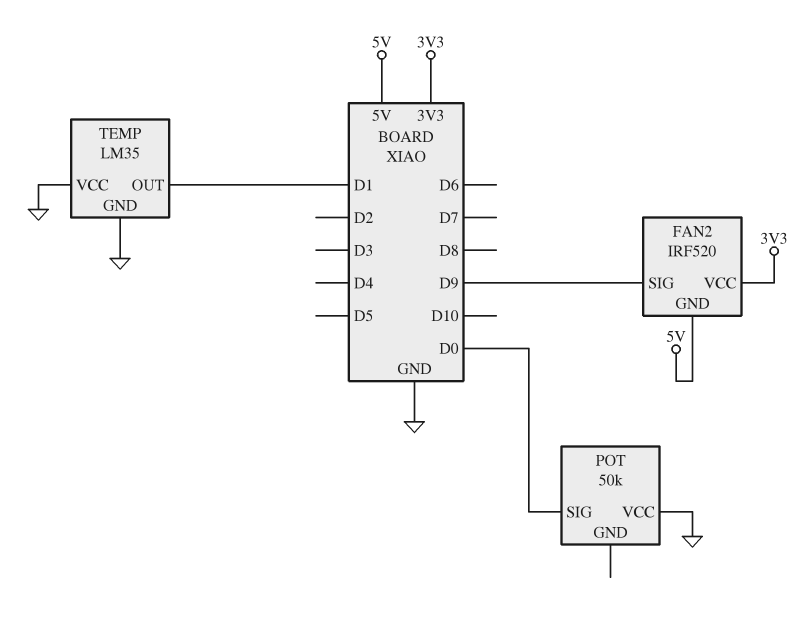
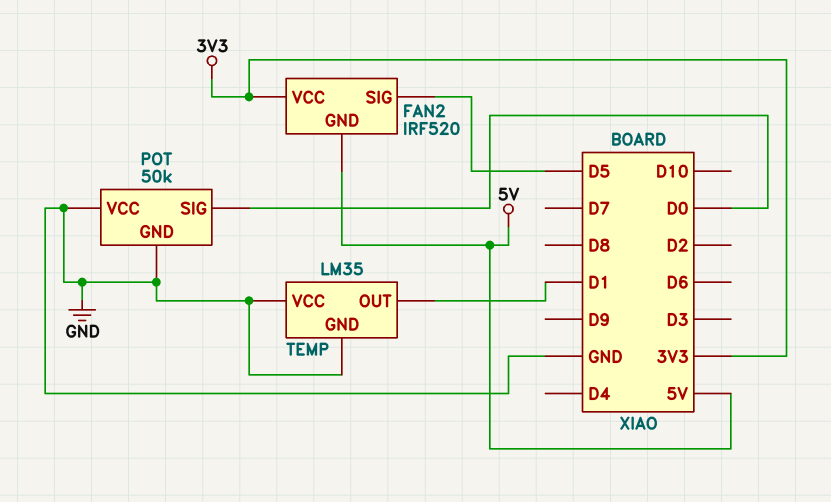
FAN2 pin SIG: D9 -> D5
POT pin GND: none -> GND

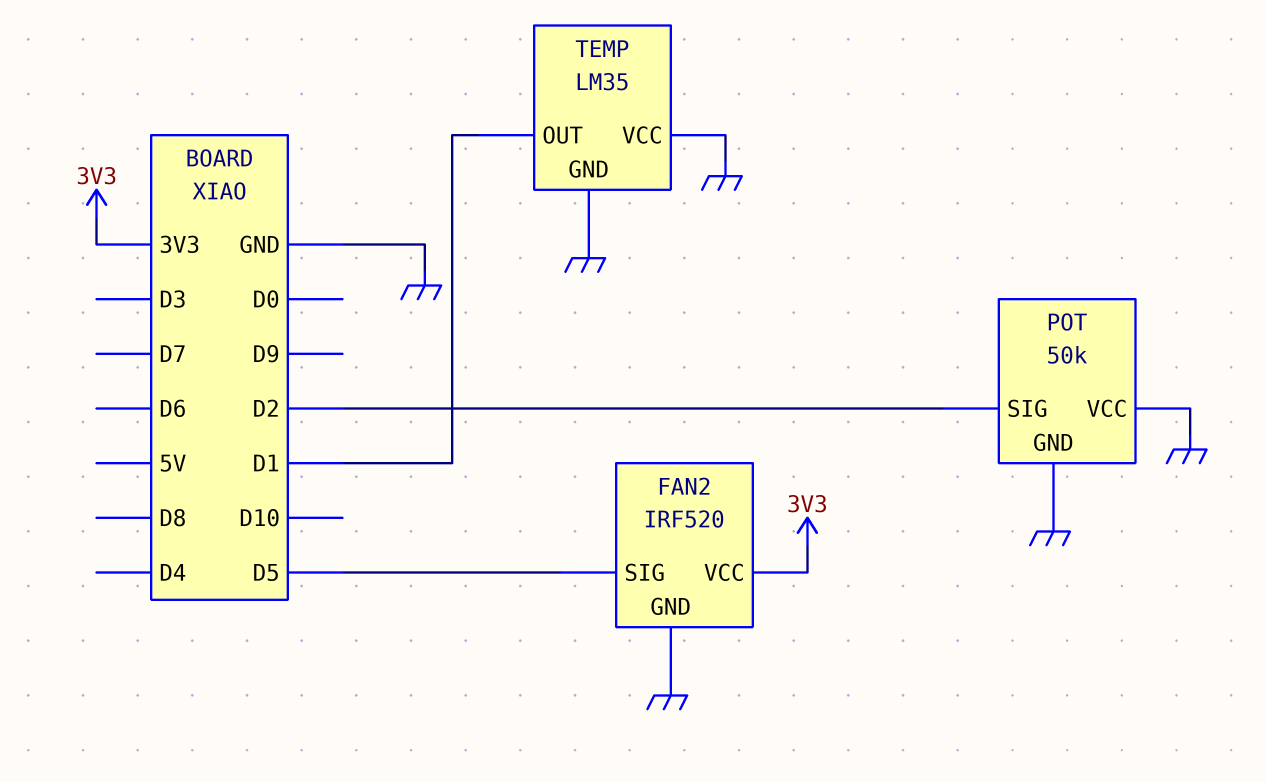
FAN2 pin GND: 5V -> GND
POT pin SIG: D0 -> D2

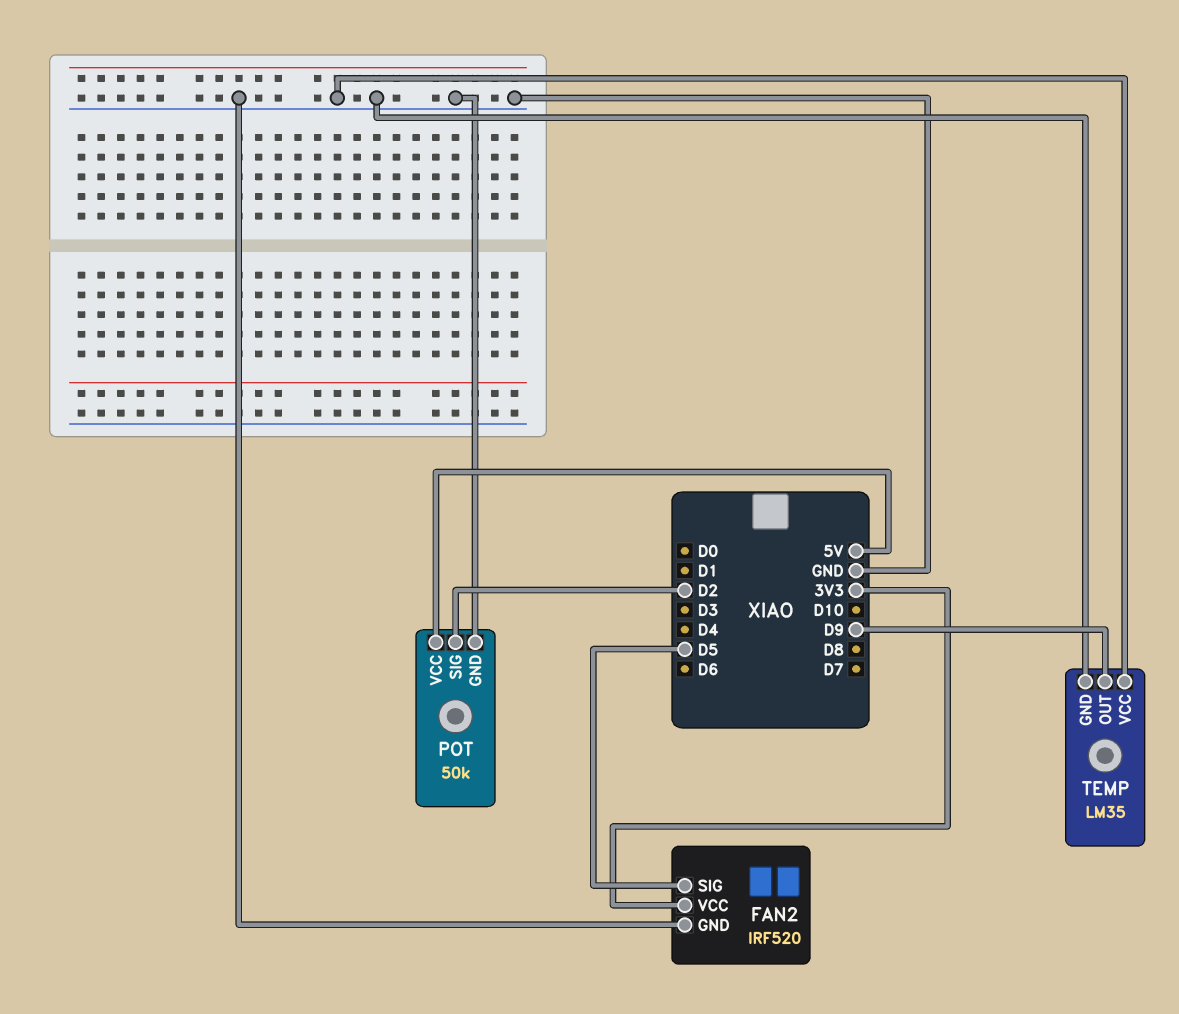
POT pin VCC: GND -> 5V
TEMP pin OUT: D1 -> D9

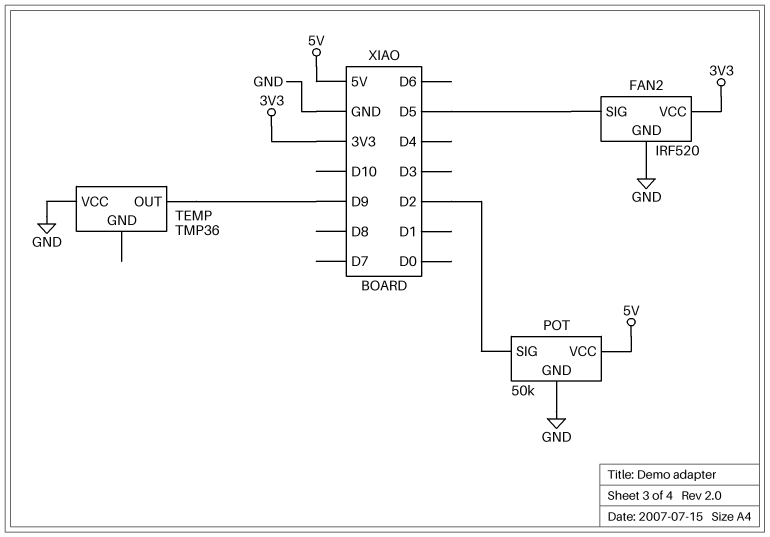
TEMP: LM35 -> TMP36
TEMP pin GND: GND -> none

